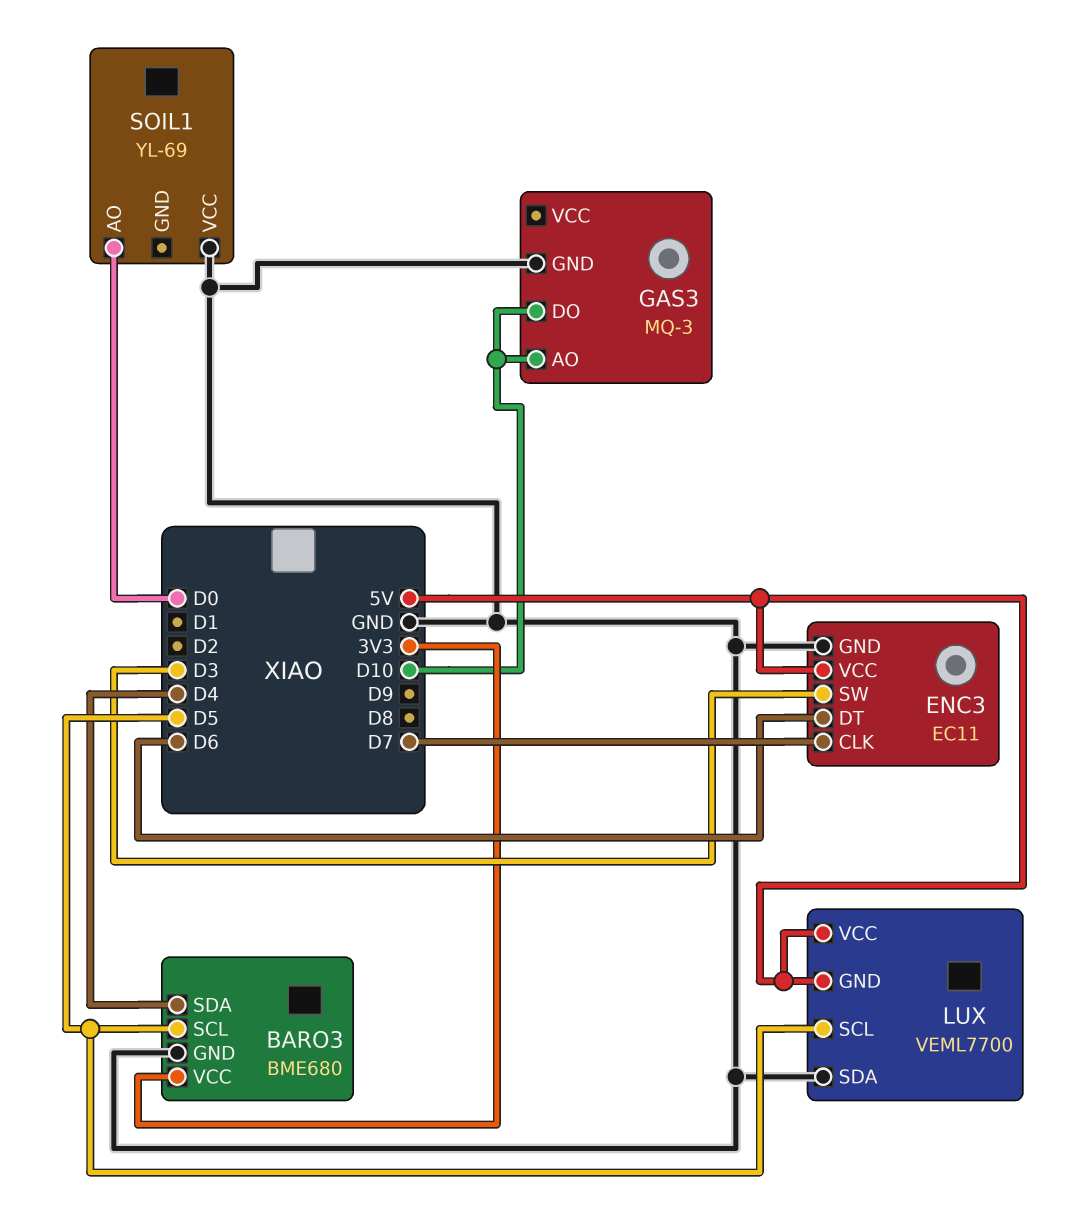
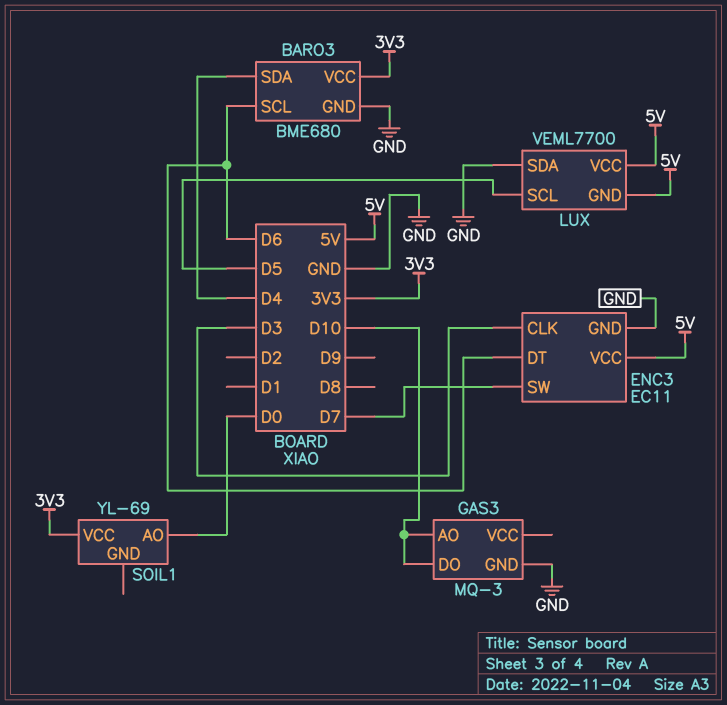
BARO3 pin SCL: D5 -> D6
ENC3 pin CLK: D7 -> D3
ENC3 pin SW: D3 -> D7
SOIL1 pin VCC: GND -> 3V3

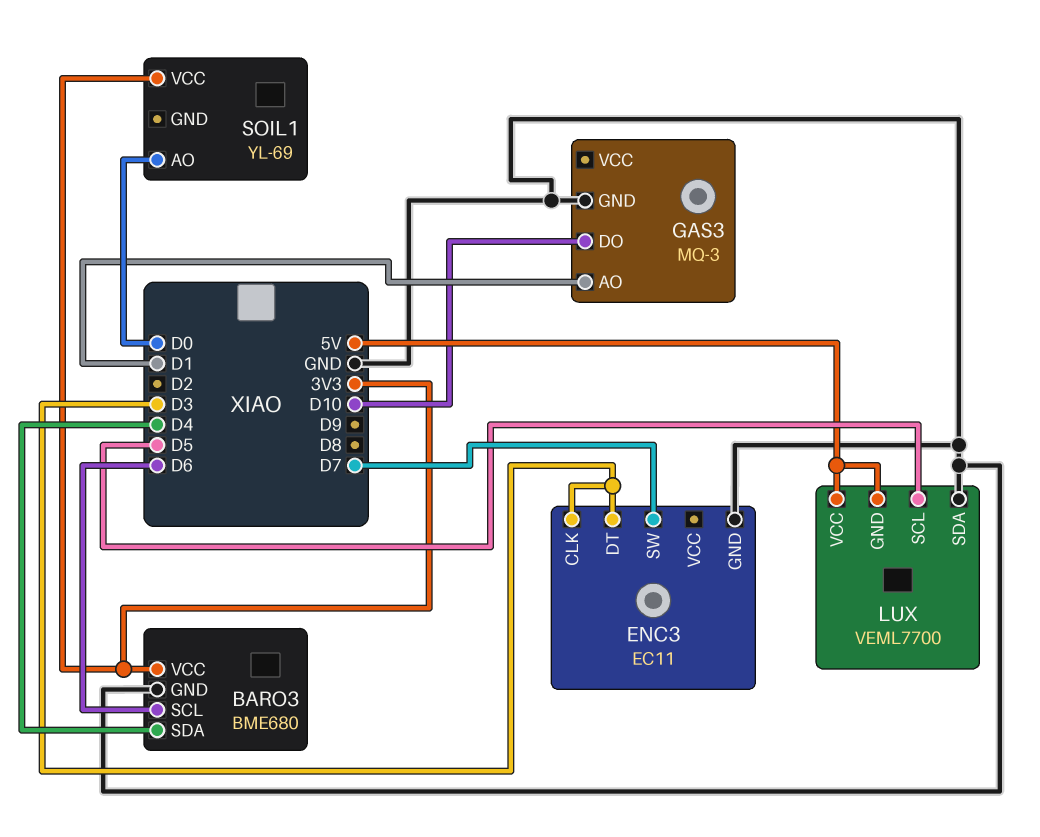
ENC3 pin DT: D6 -> D3
ENC3 pin VCC: 5V -> none
GAS3 pin AO: D10 -> D1

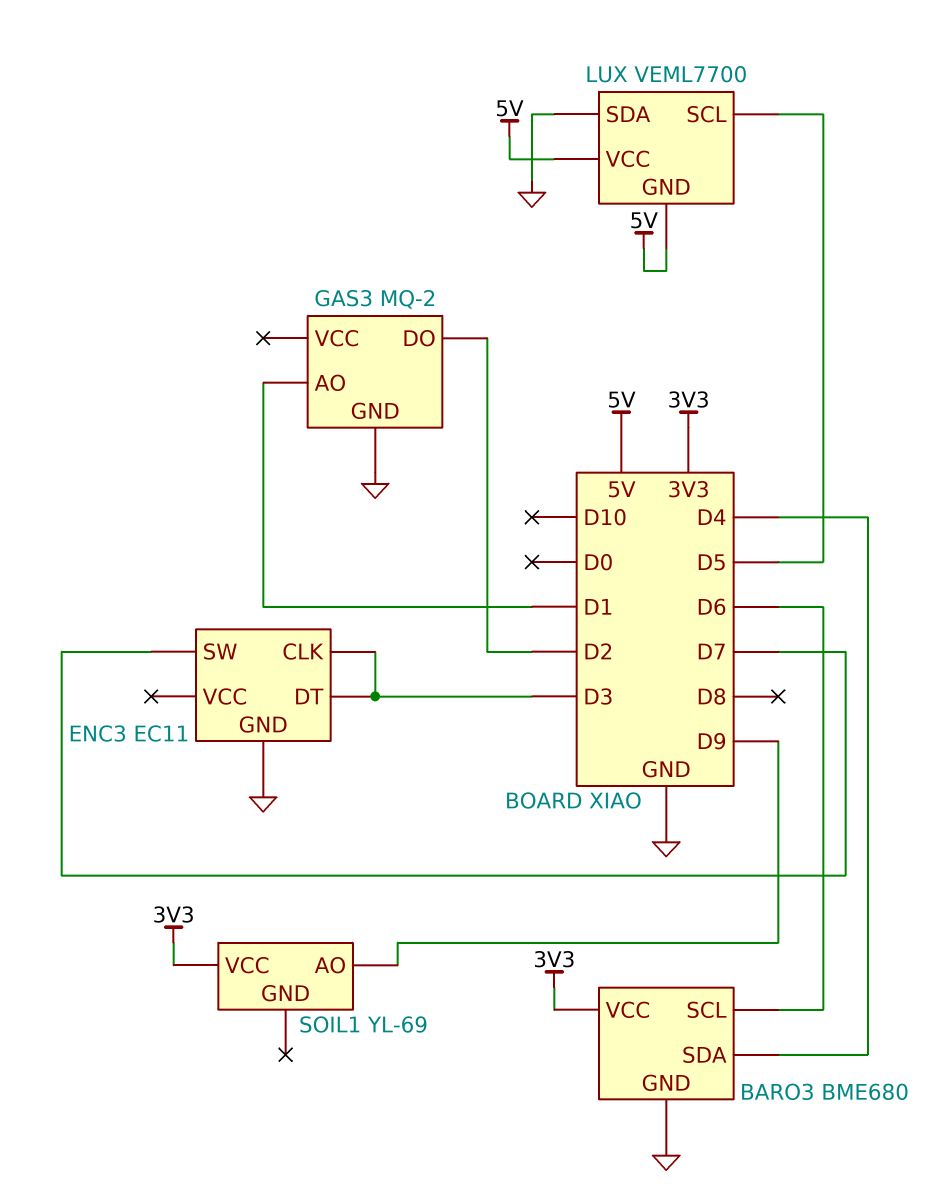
GAS3: MQ-3 -> MQ-2
GAS3 pin DO: D10 -> D2
SOIL1 pin AO: D0 -> D9

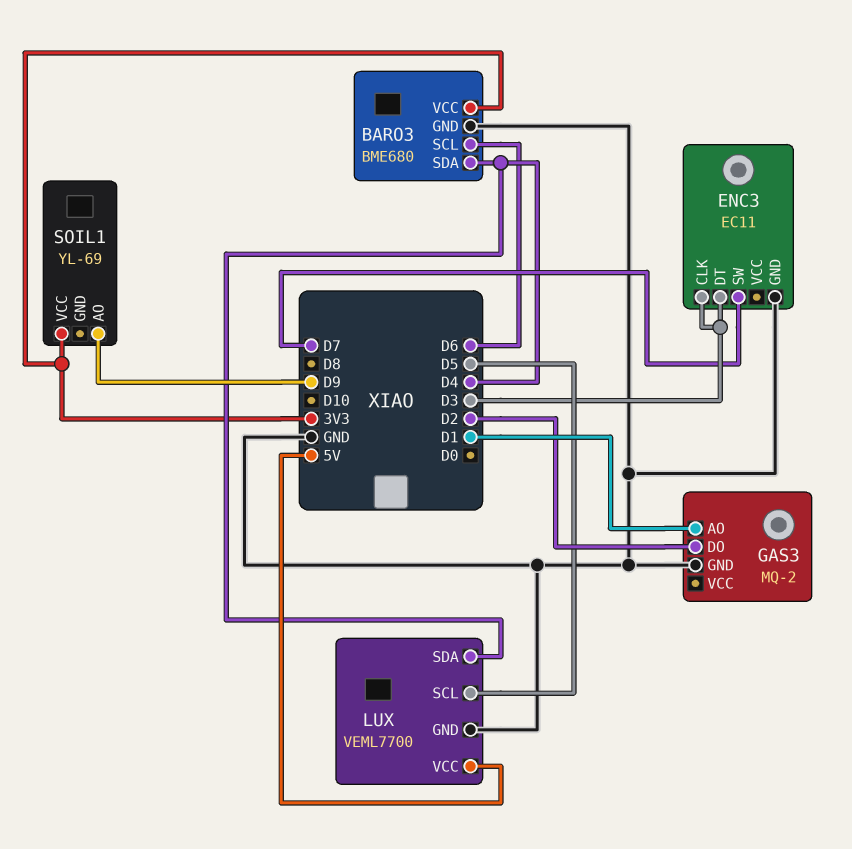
LUX pin GND: 5V -> GND
LUX pin SDA: GND -> D4

